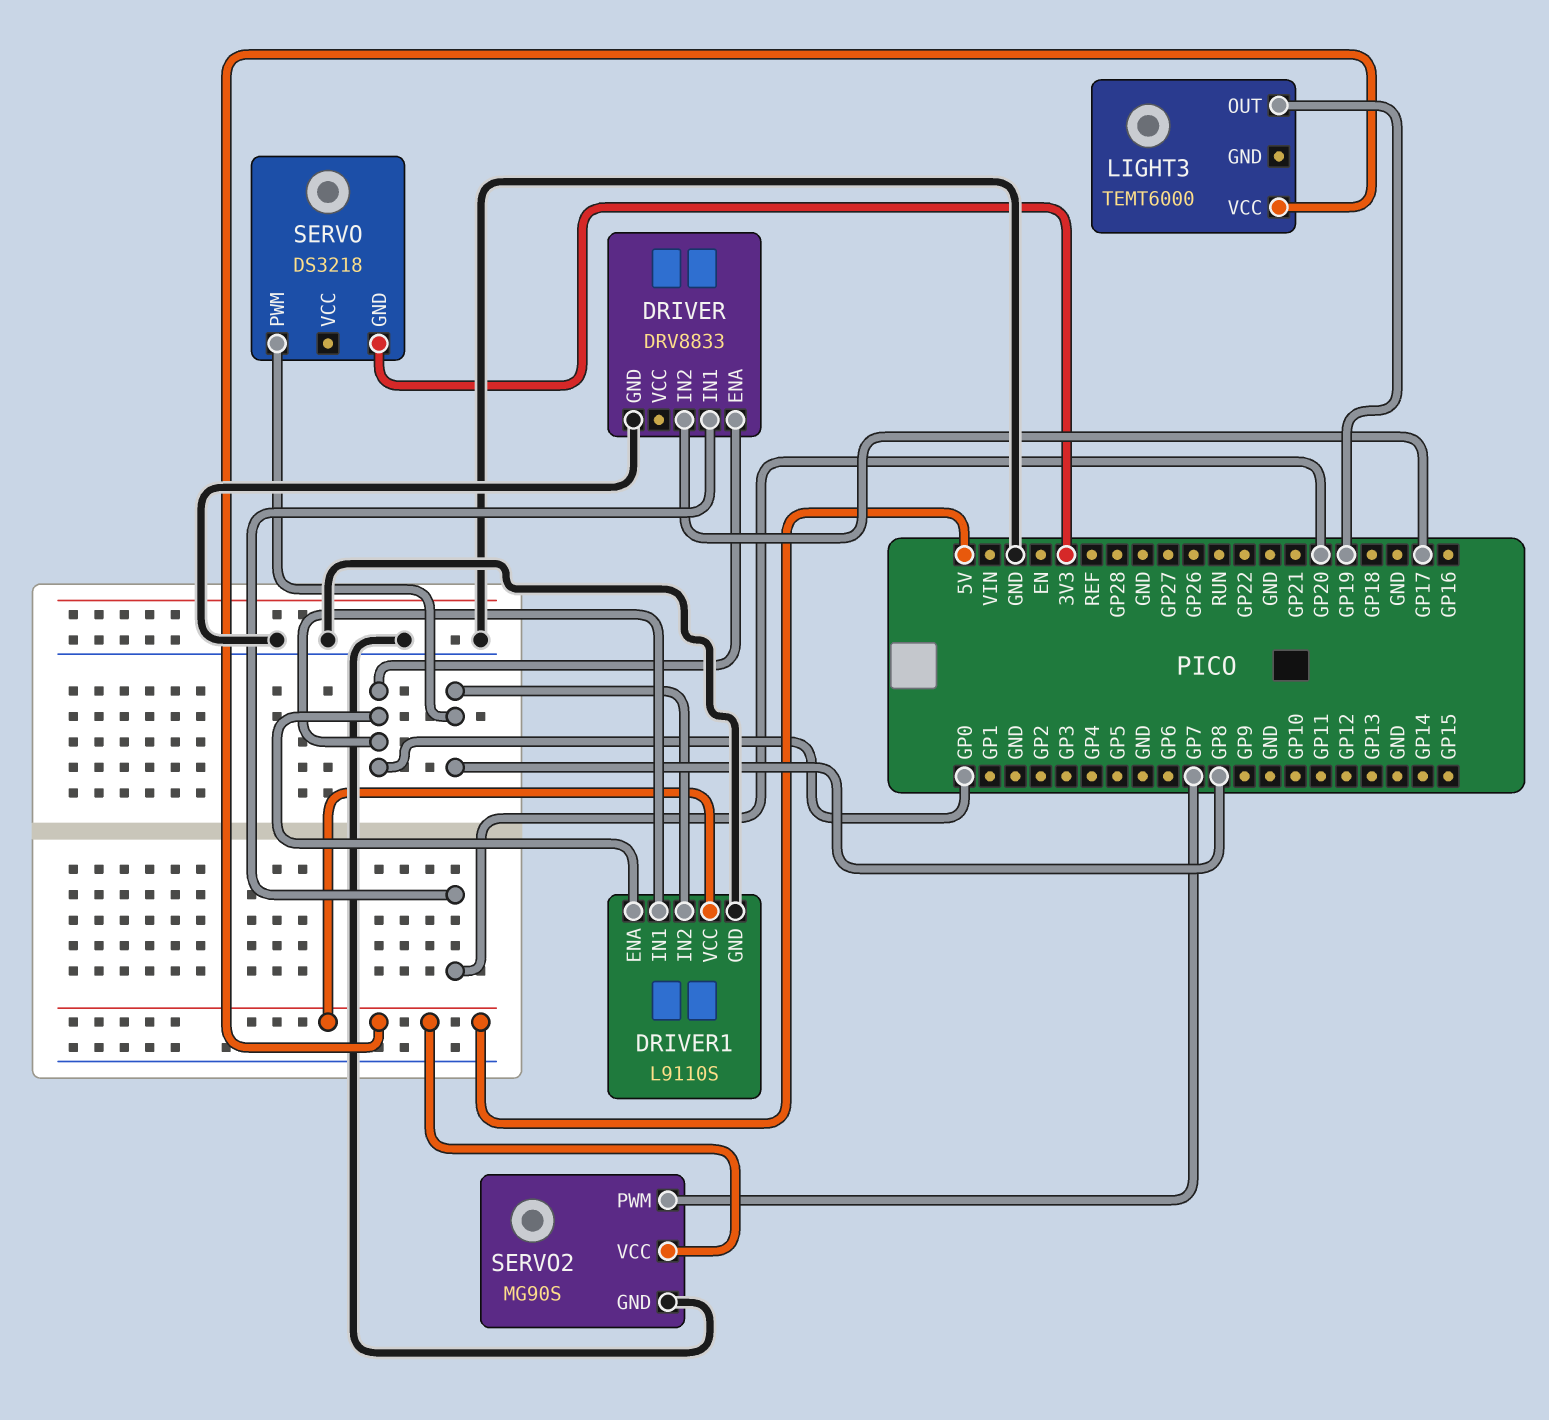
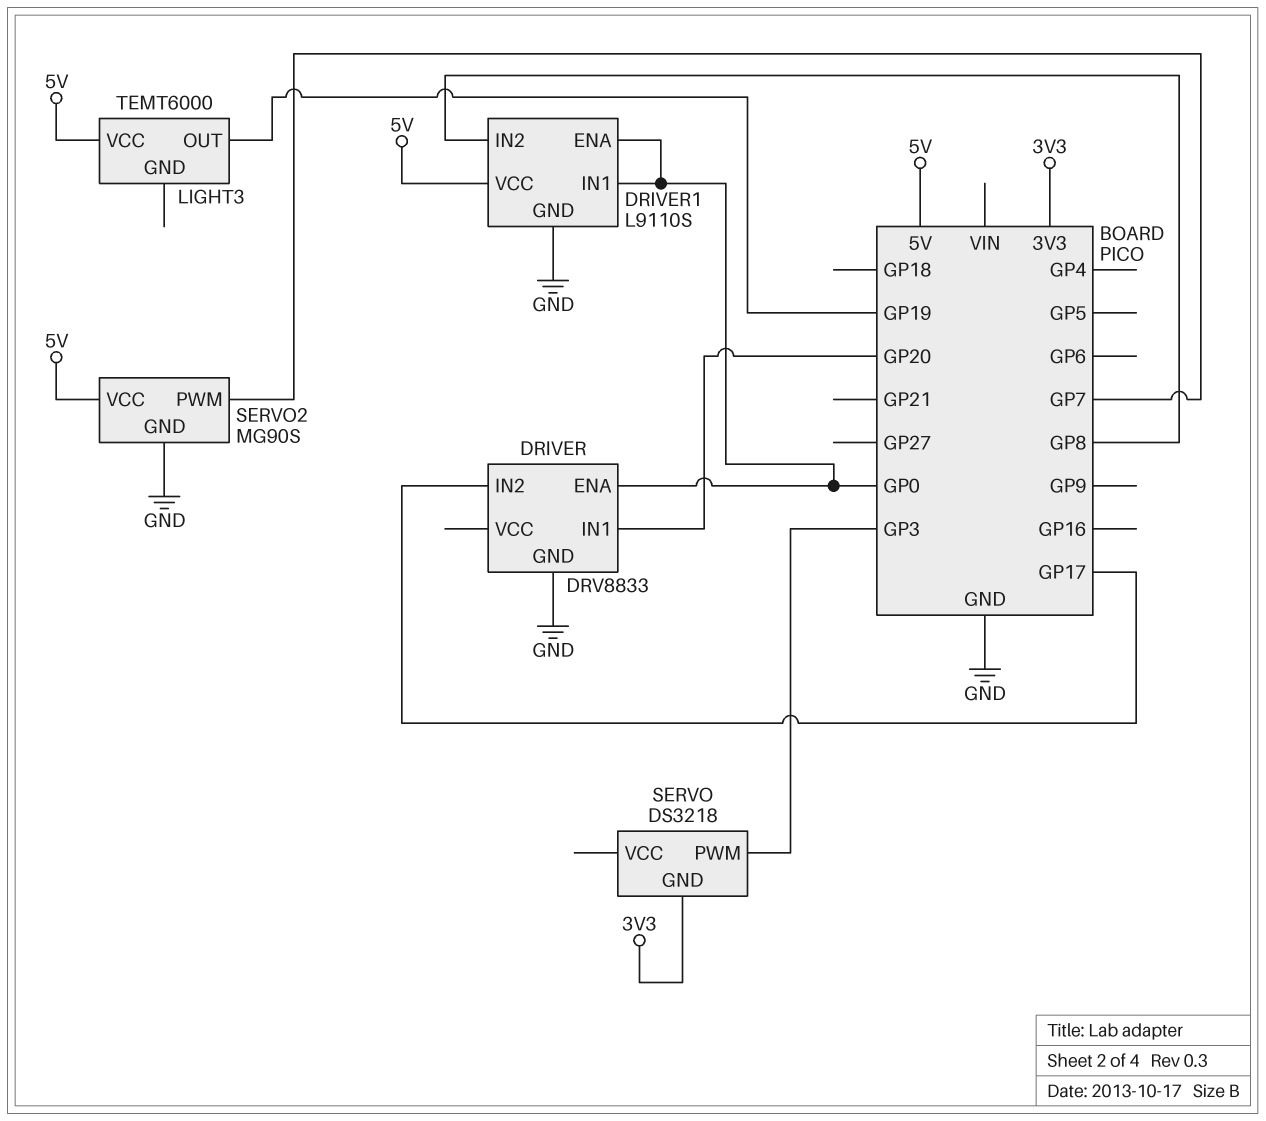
SERVO pin PWM: GP8 -> GP3

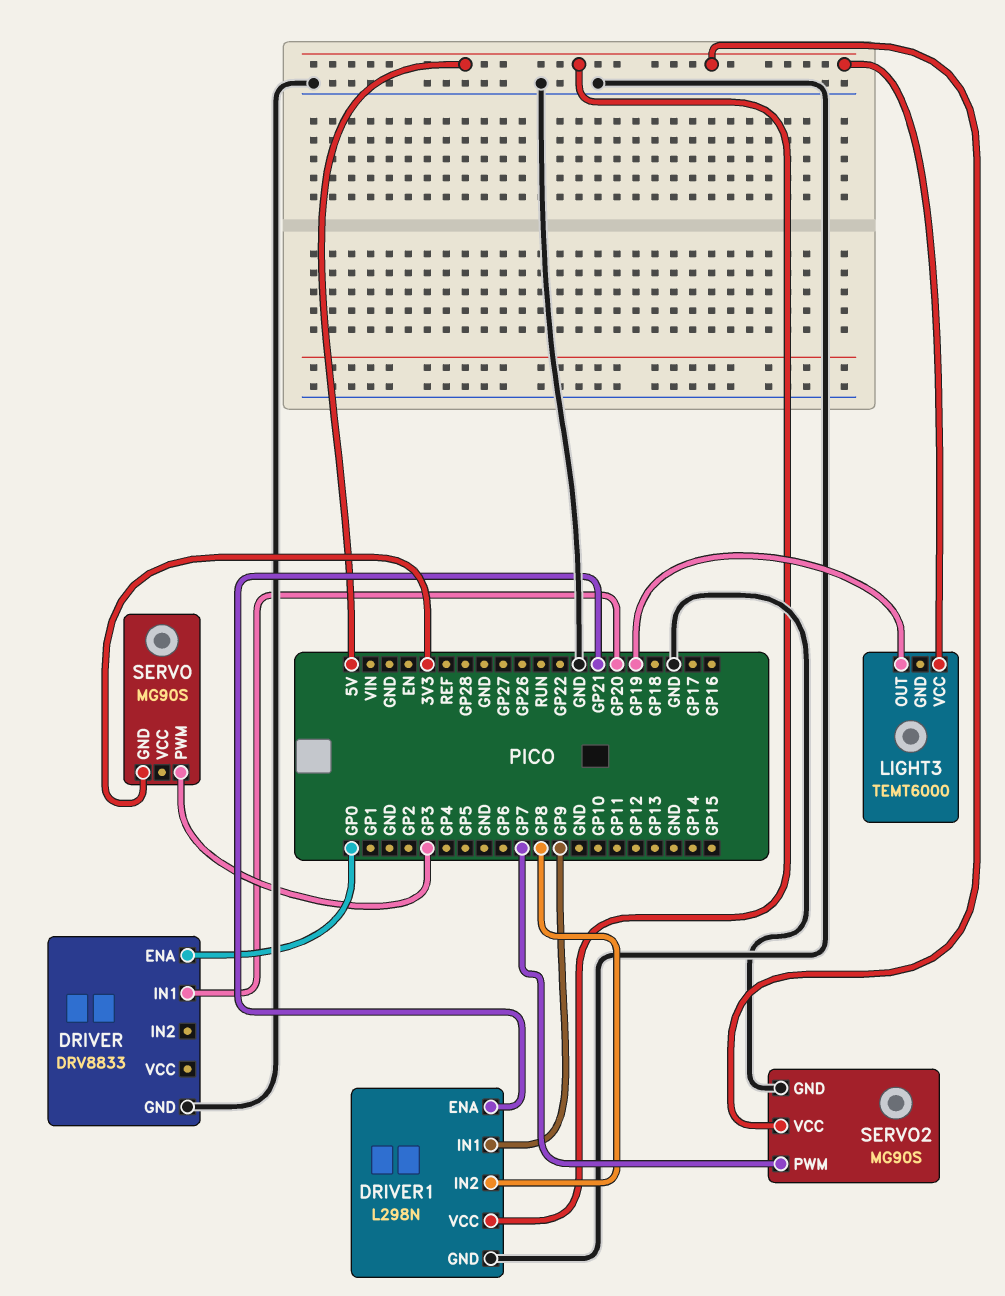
DRIVER pin IN2: GP17 -> none
DRIVER1: L9110S -> L298N
DRIVER1 pin ENA: GP0 -> GP21
DRIVER1 pin IN1: GP0 -> GP9
SERVO: DS3218 -> MG90S

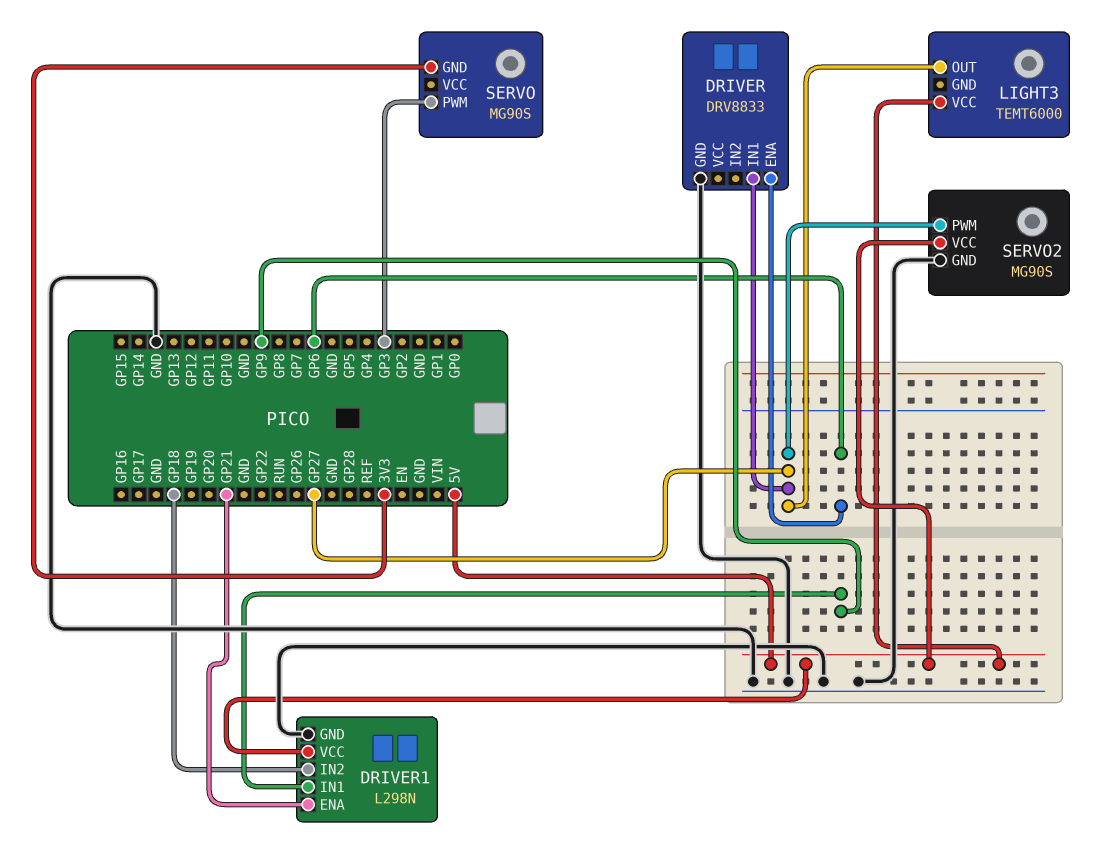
DRIVER pin ENA: GP0 -> GP6
DRIVER pin IN1: GP20 -> GP27
DRIVER1 pin IN2: GP8 -> GP18
LIGHT3 pin OUT: GP19 -> GP27
SERVO2 pin PWM: GP7 -> GP27

